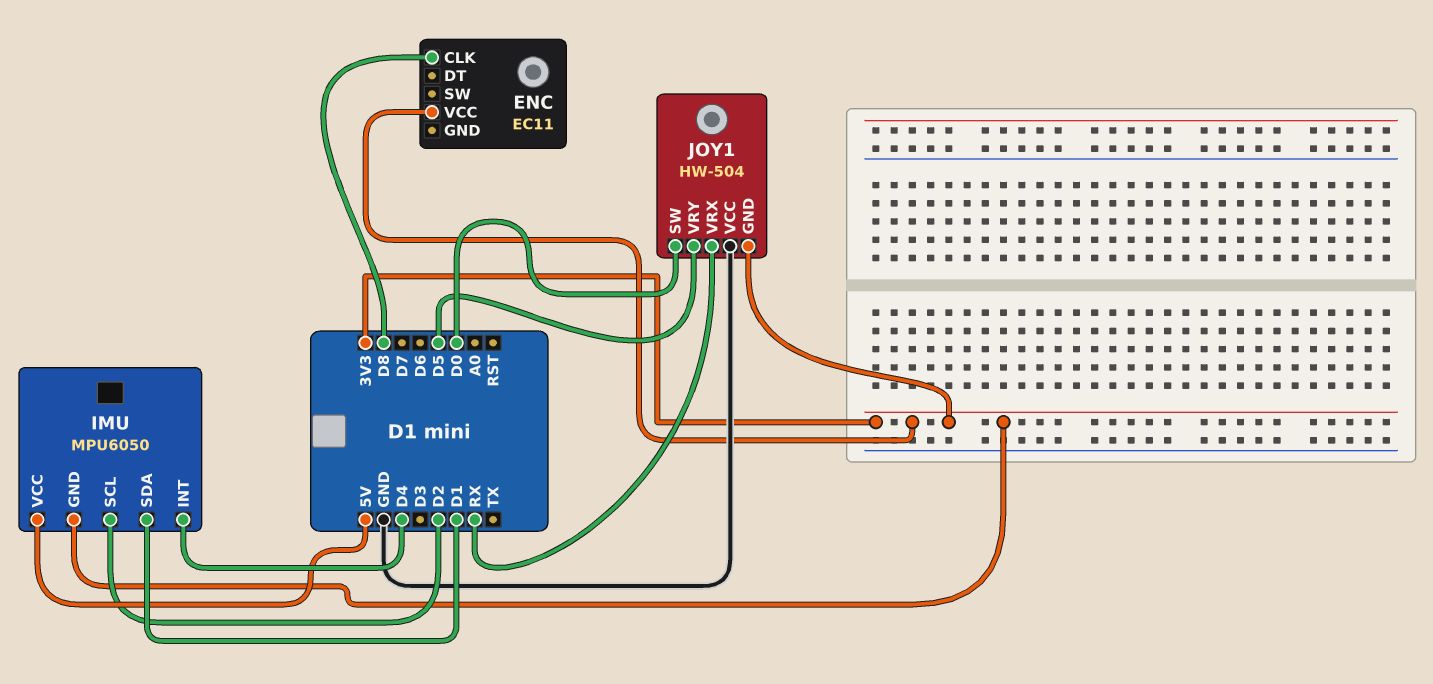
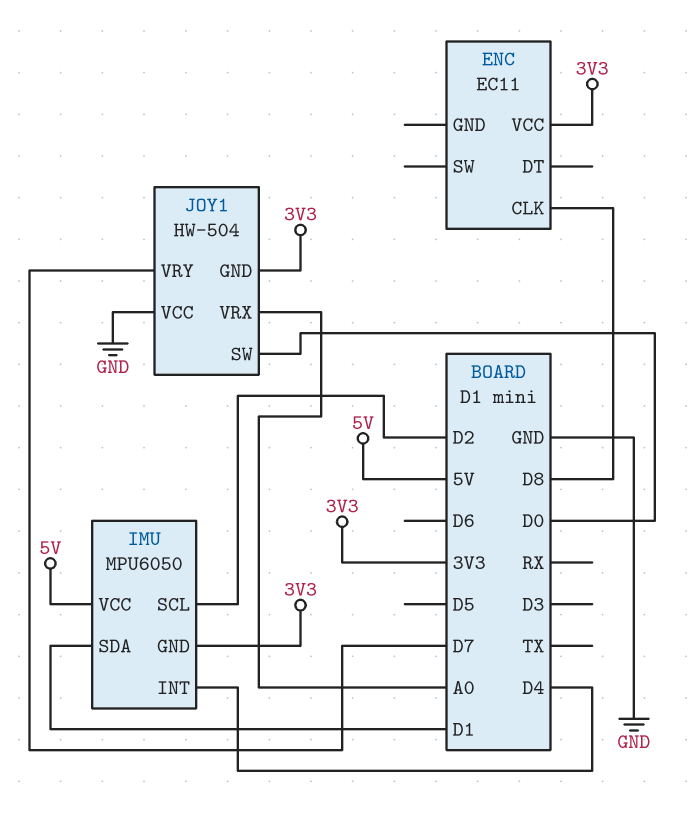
JOY1 pin VRX: RX -> A0
JOY1 pin VRY: D5 -> D7

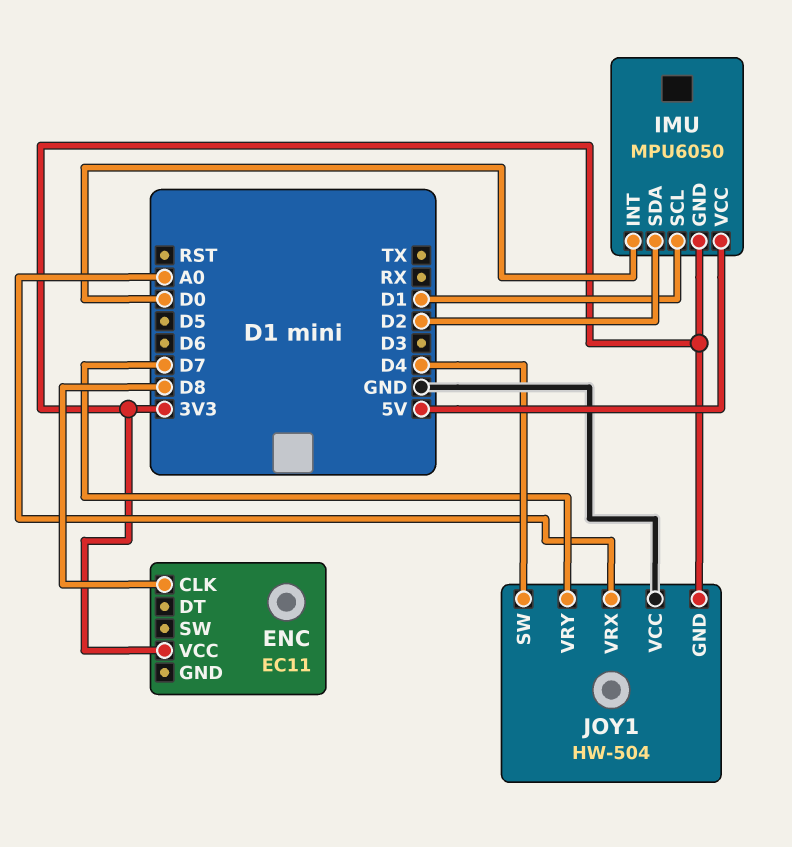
IMU pin INT: D4 -> D0
IMU pin SCL: D2 -> D1
IMU pin SDA: D1 -> D2
JOY1 pin SW: D0 -> D4

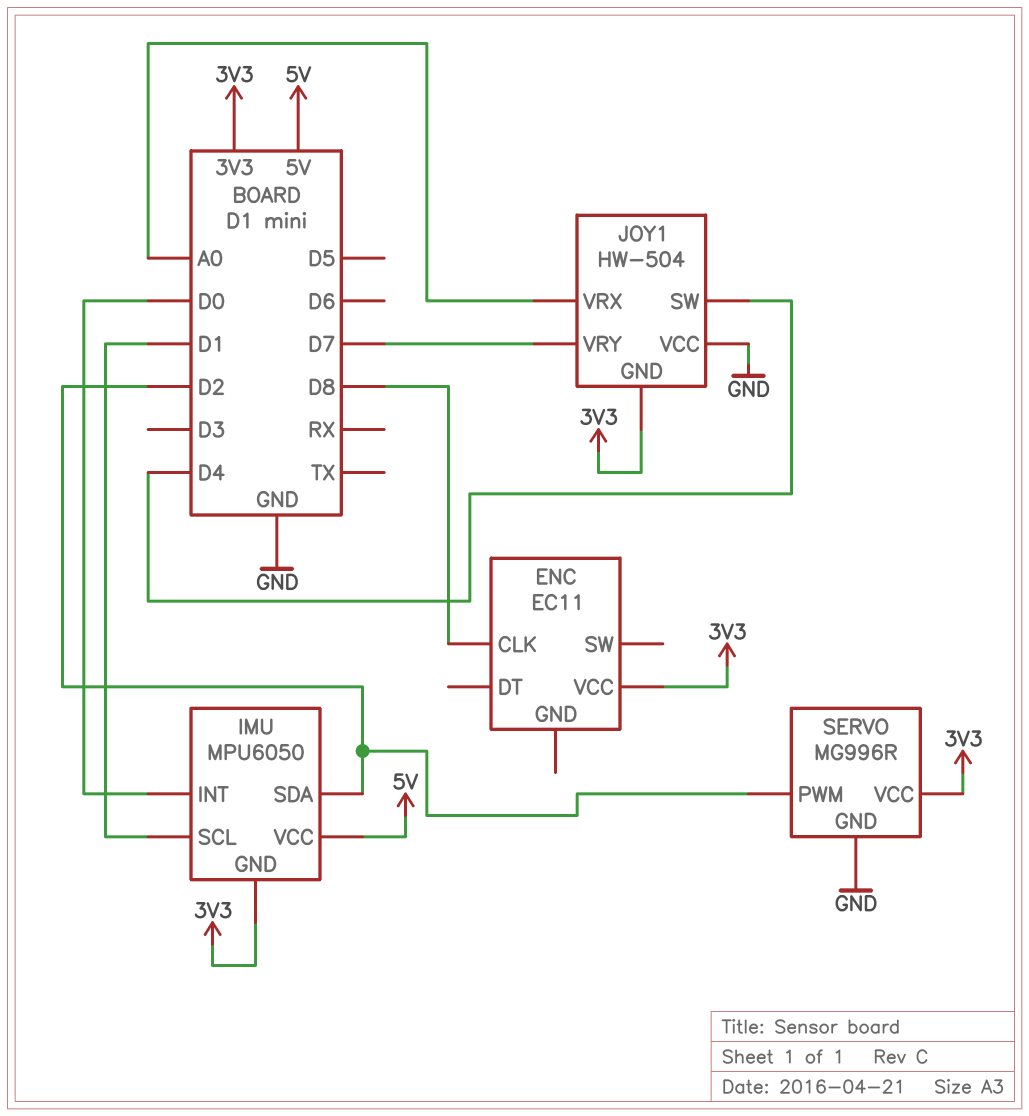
SERVO: none -> MG996R
SERVO pin GND: none -> GND
SERVO pin PWM: none -> D2
SERVO pin VCC: none -> 3V3

